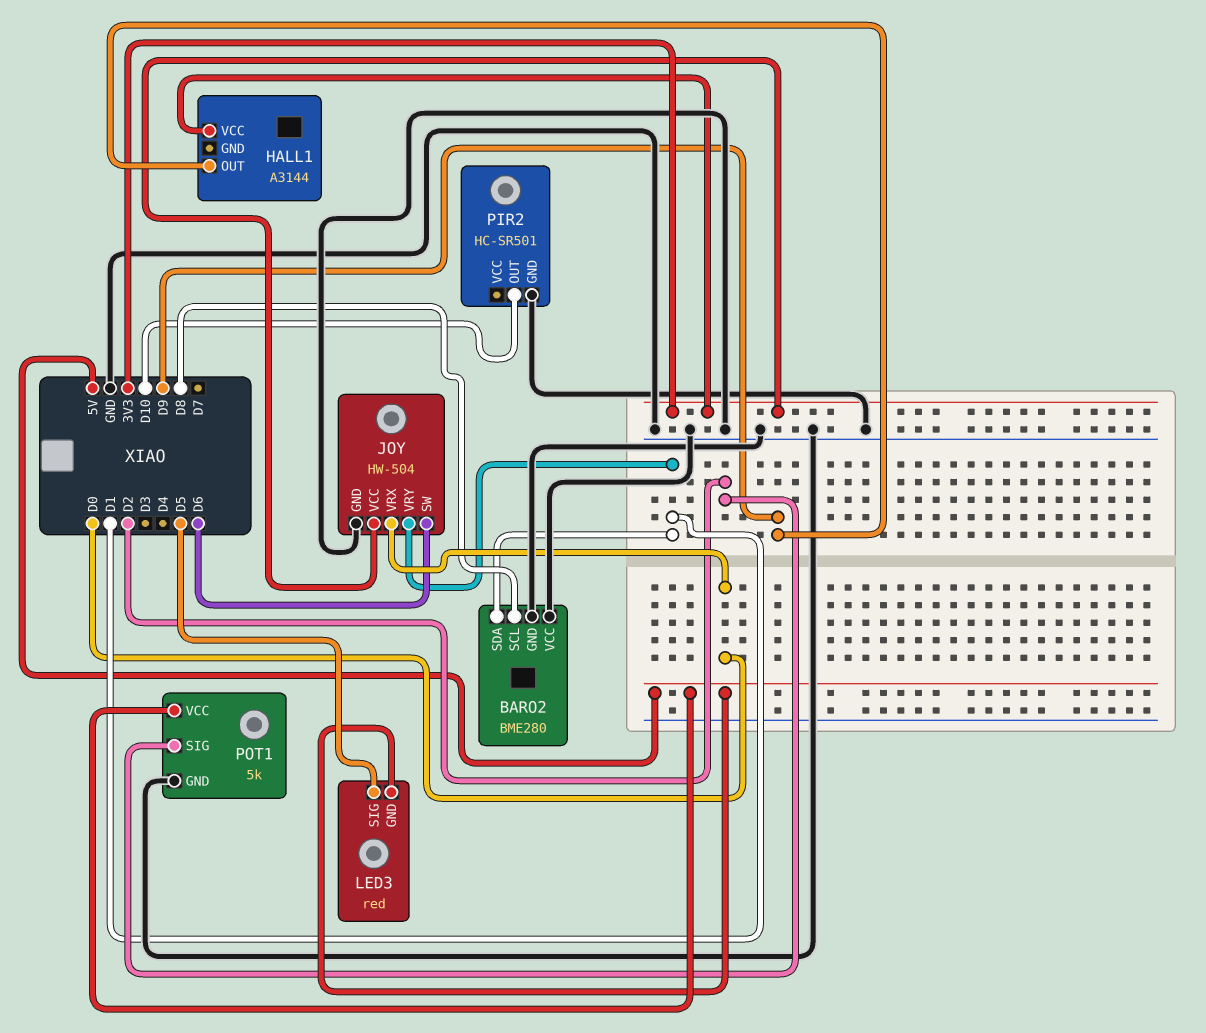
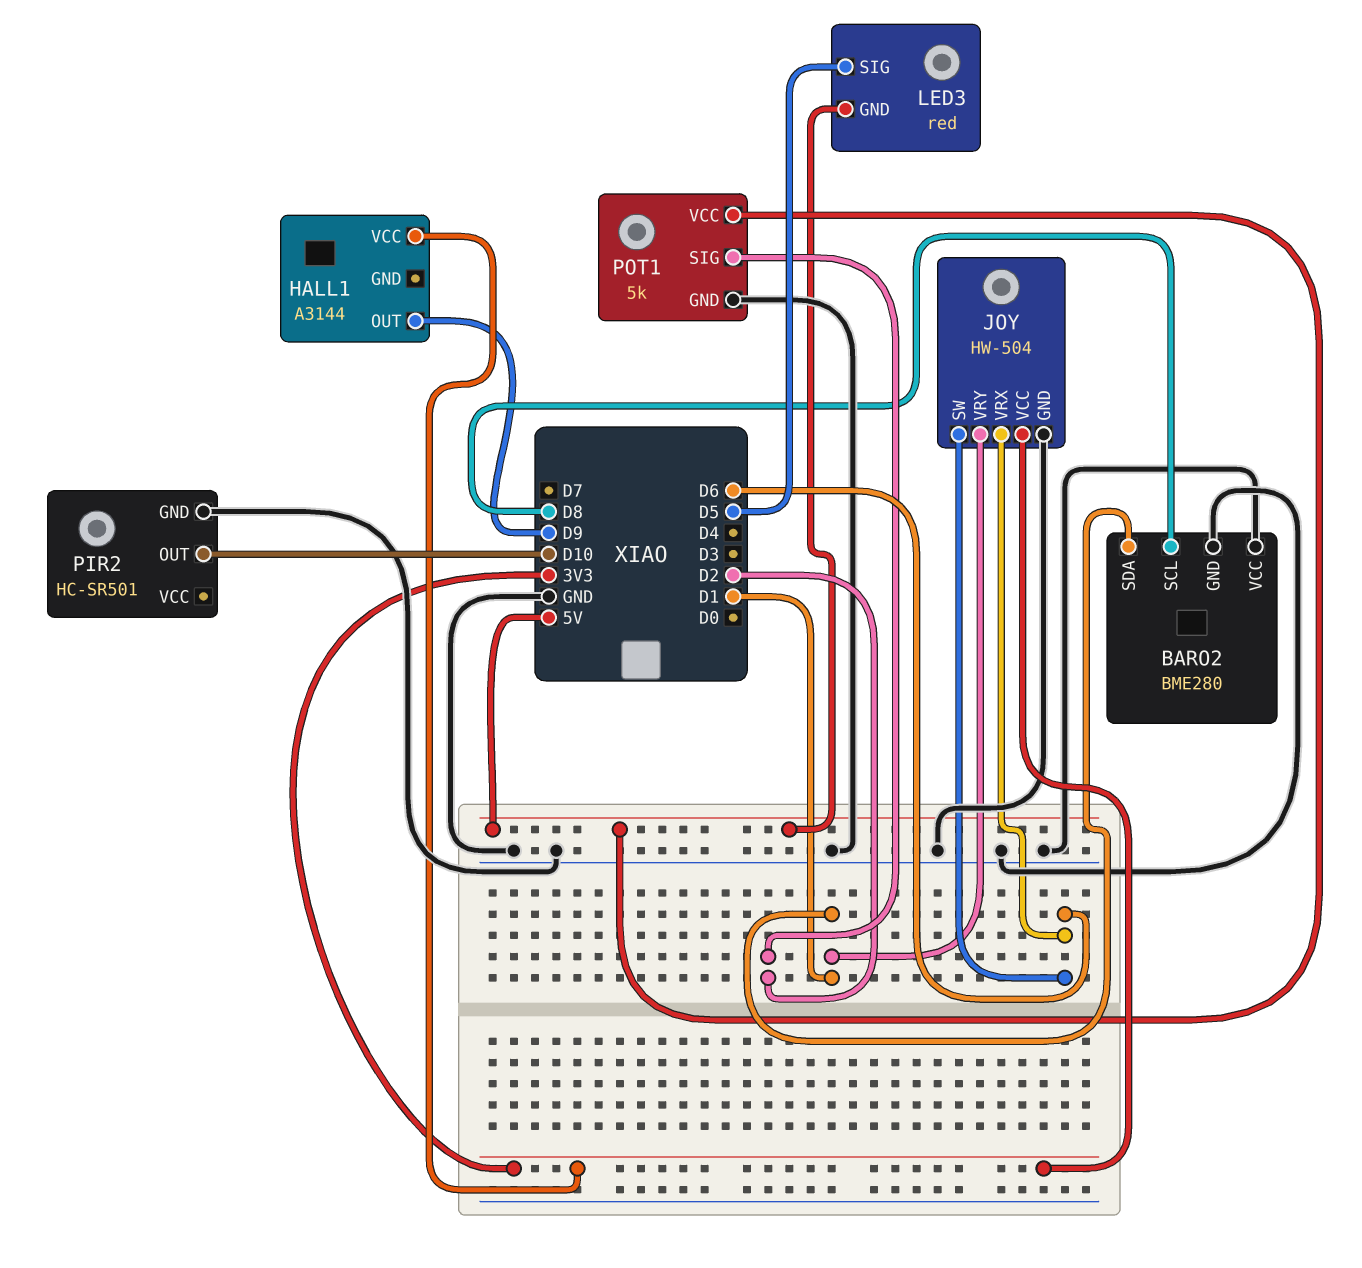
JOY pin VRX: D0 -> D6

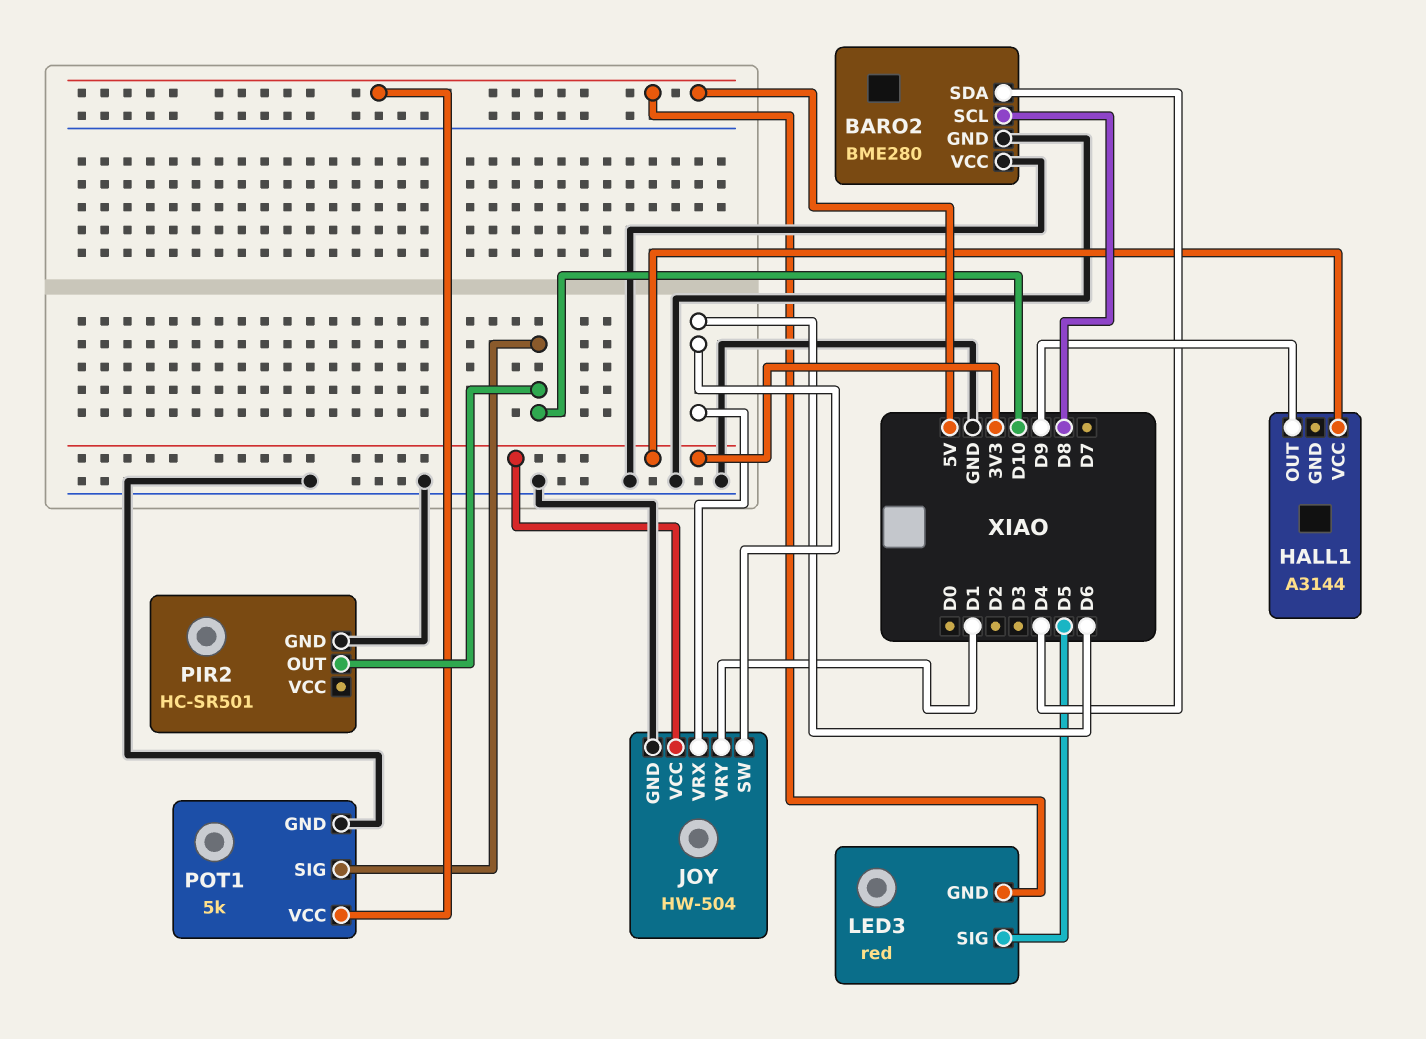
BARO2 pin SDA: D1 -> D4
POT1 pin SIG: D2 -> D10

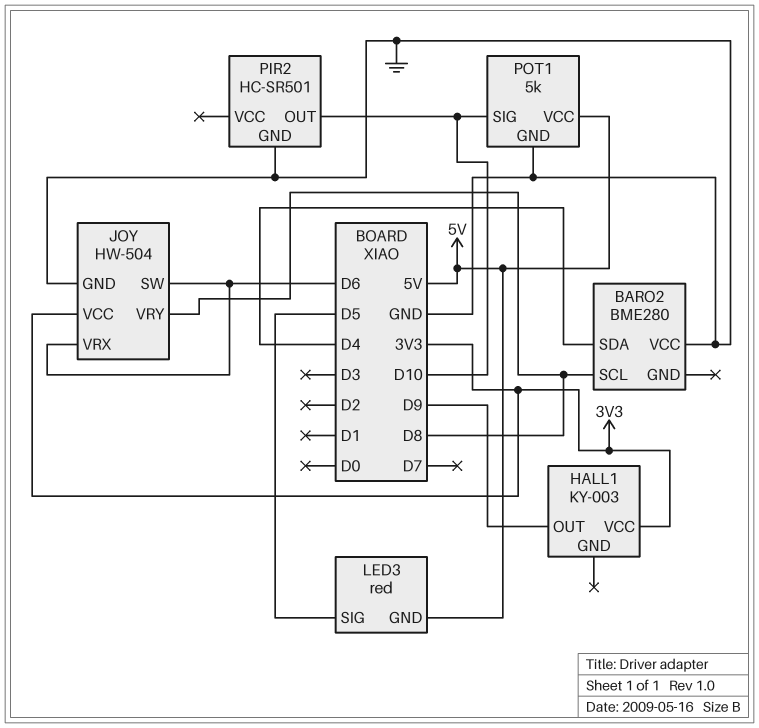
BARO2 pin GND: GND -> none
HALL1: A3144 -> KY-003
JOY pin VRY: D1 -> D8

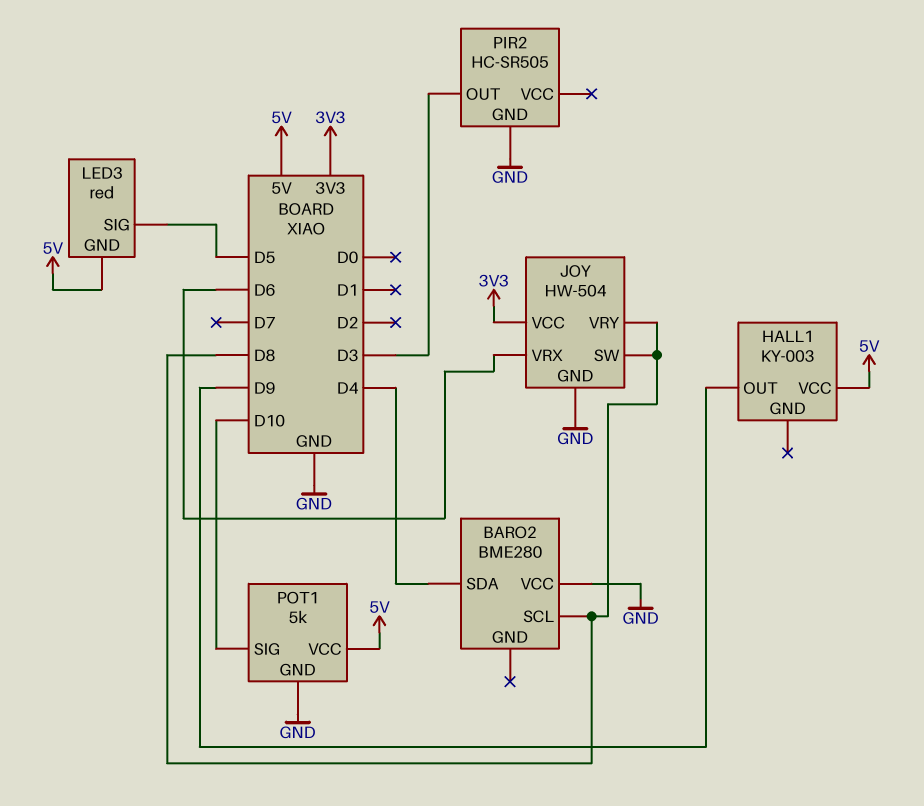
HALL1 pin VCC: 3V3 -> 5V
JOY pin SW: D6 -> D8
PIR2: HC-SR501 -> HC-SR505
PIR2 pin OUT: D10 -> D3

